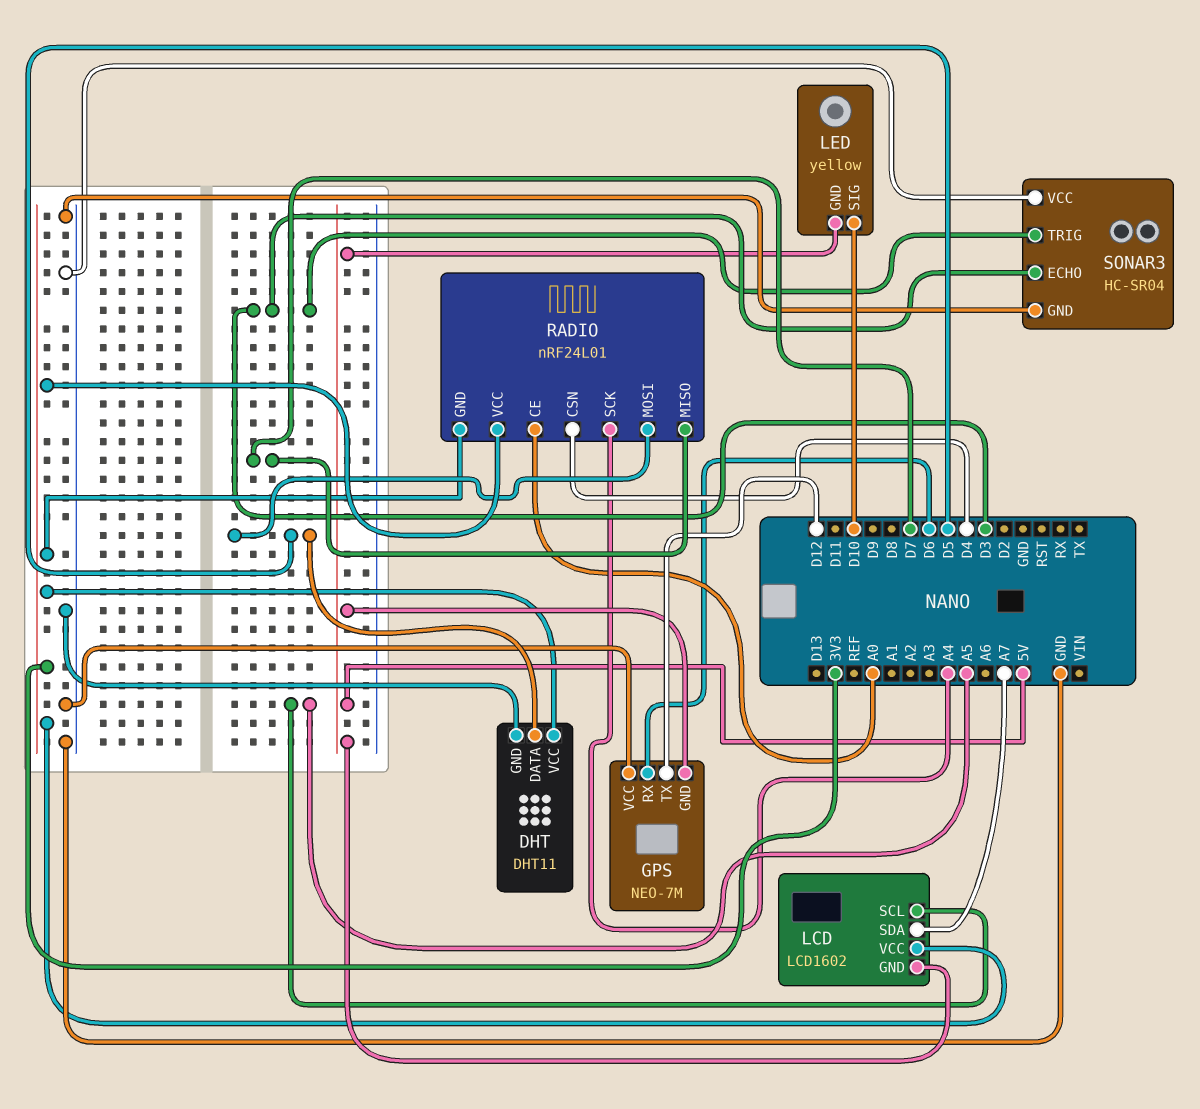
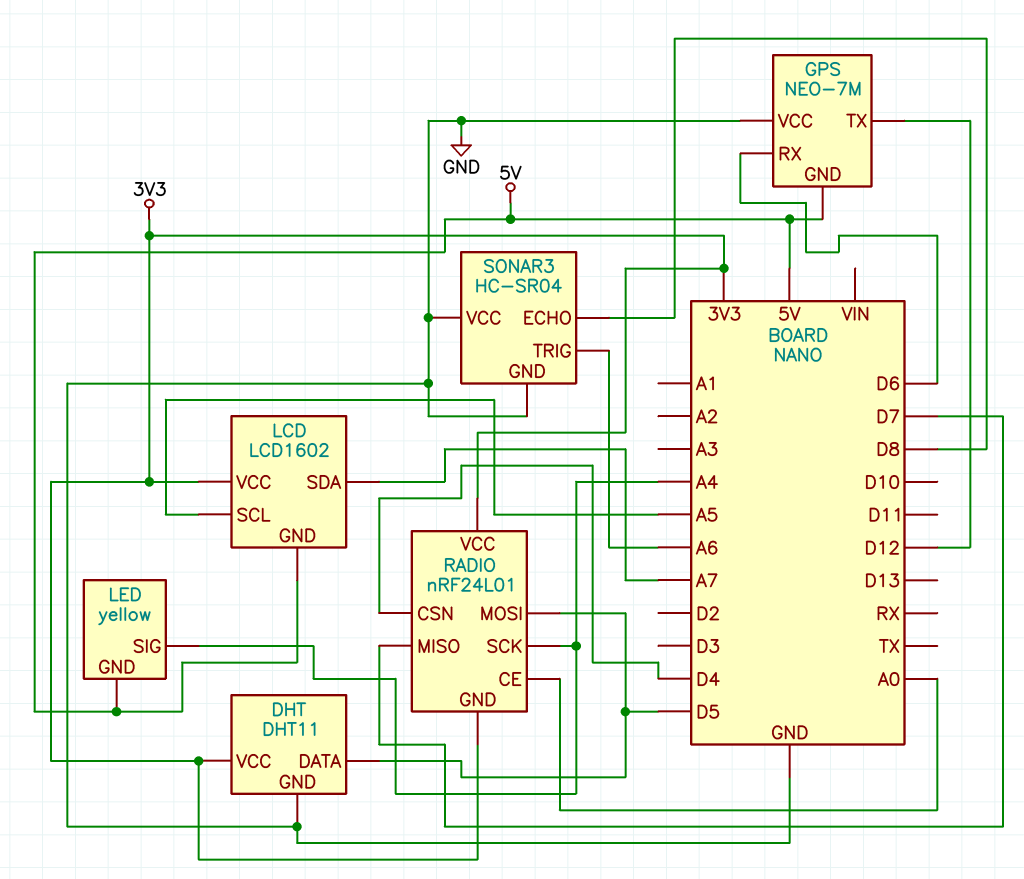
LED pin SIG: D10 -> A4
SONAR3 pin ECHO: D3 -> D8
SONAR3 pin TRIG: D3 -> A6

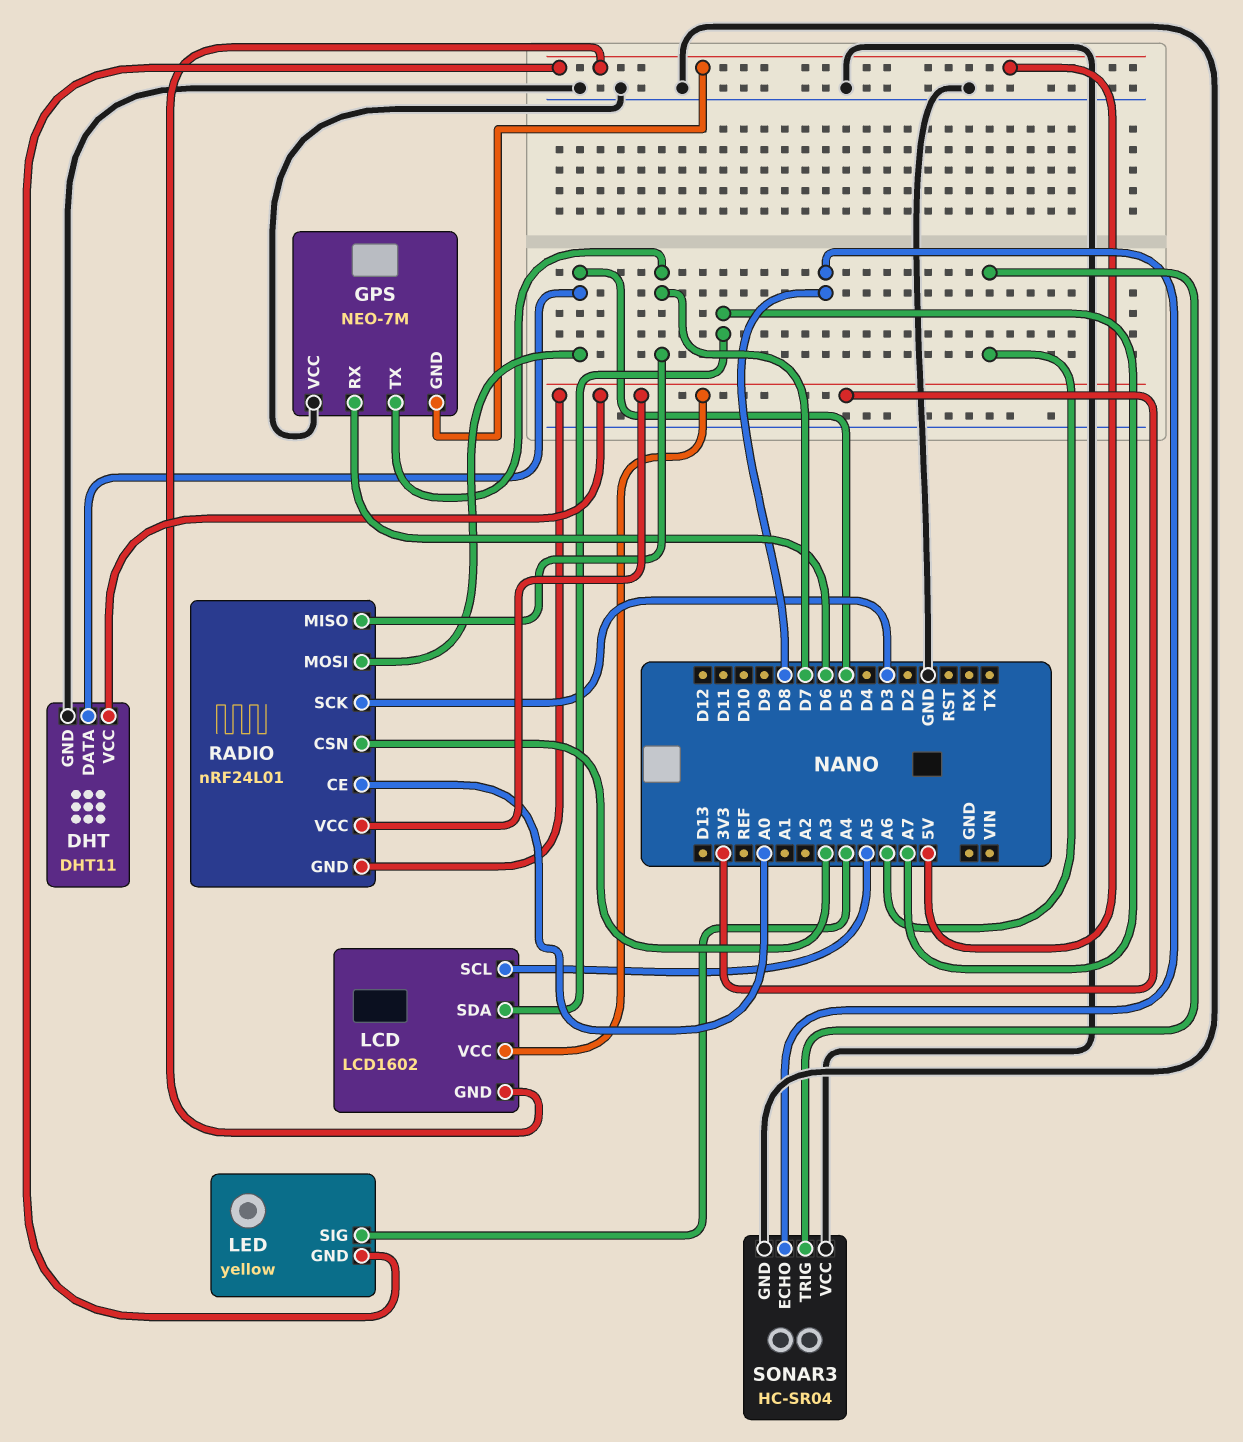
GPS pin TX: D12 -> D7
RADIO pin CSN: D4 -> A3
RADIO pin SCK: A4 -> D3

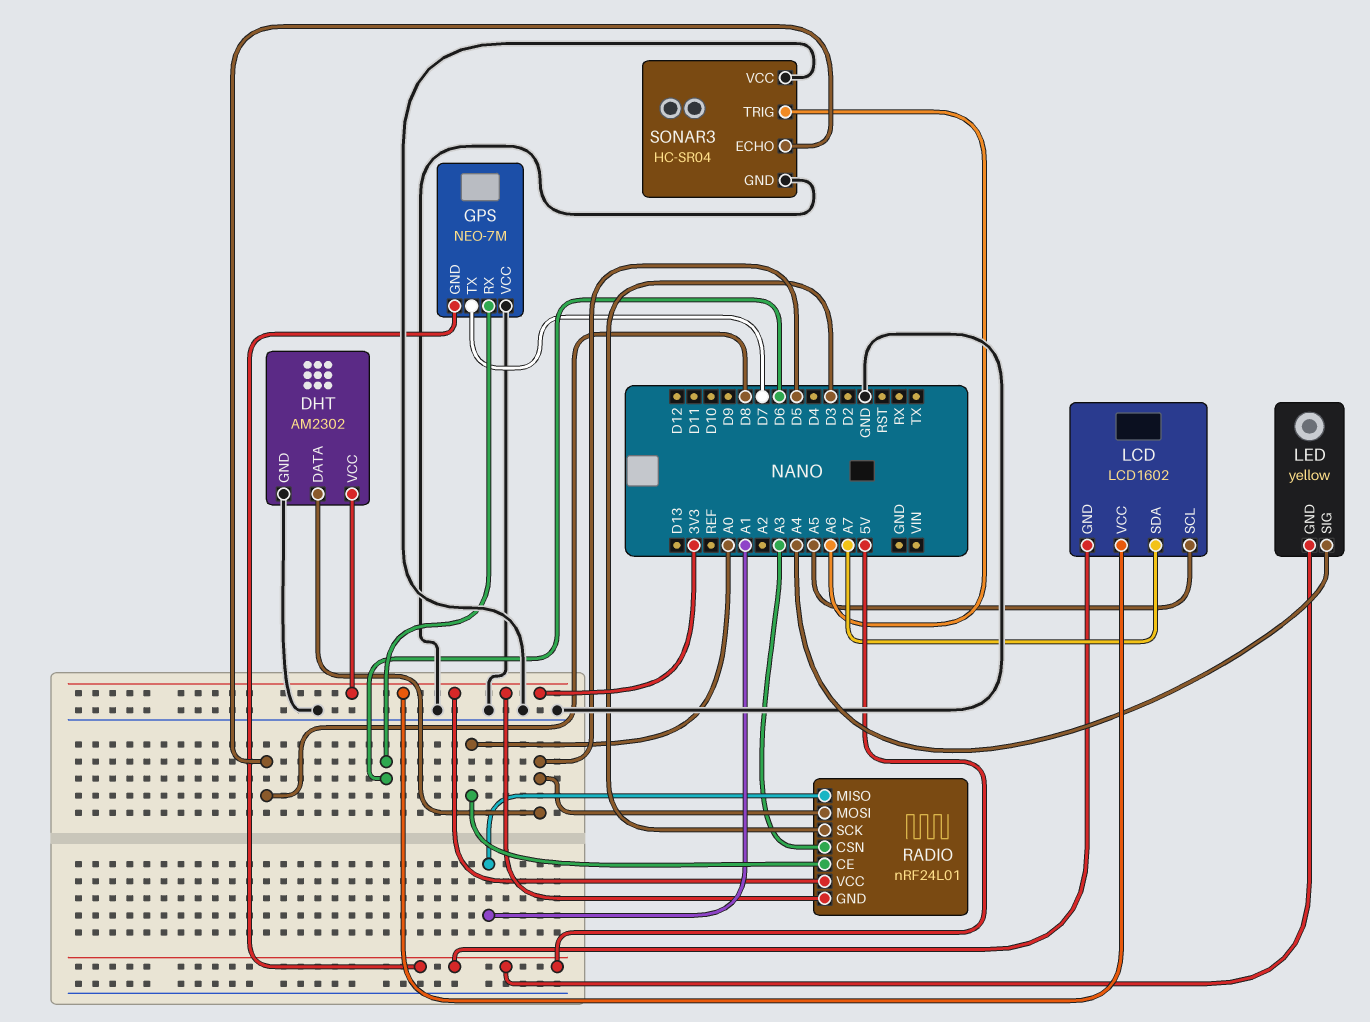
DHT: DHT11 -> AM2302
RADIO pin MISO: D7 -> A1

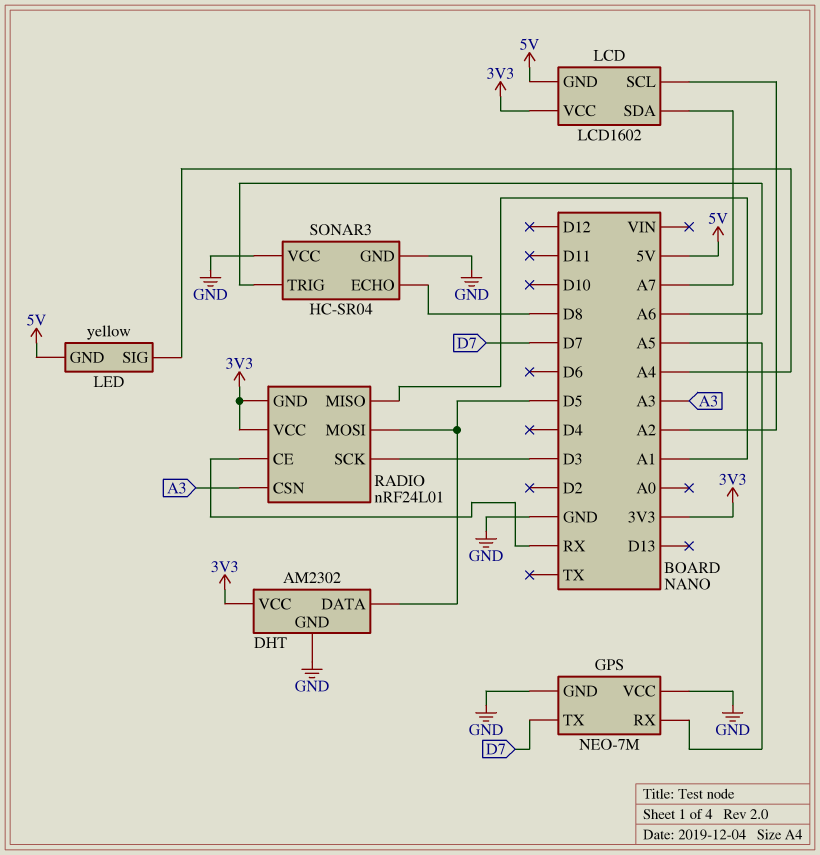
GPS pin GND: 5V -> GND
GPS pin RX: D6 -> A5
LCD pin SCL: A5 -> A2
RADIO pin CE: A0 -> RX

